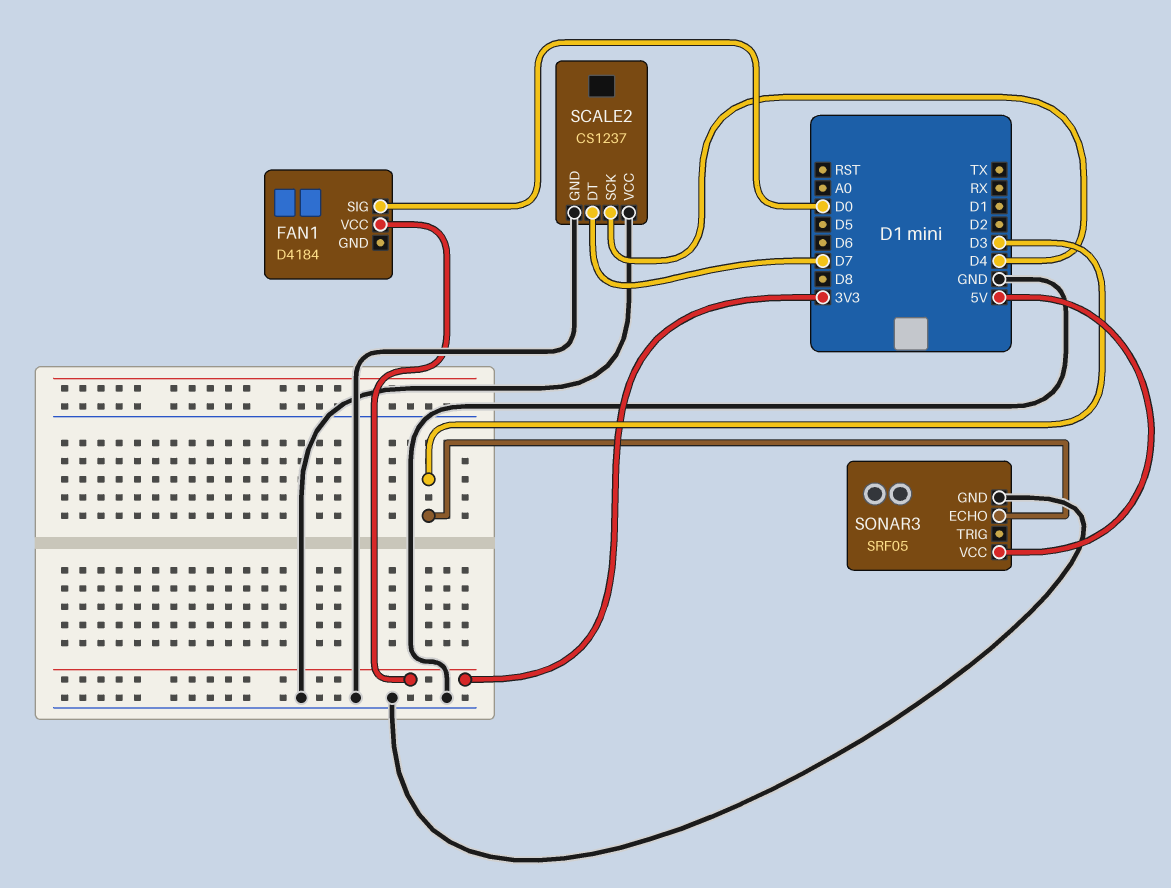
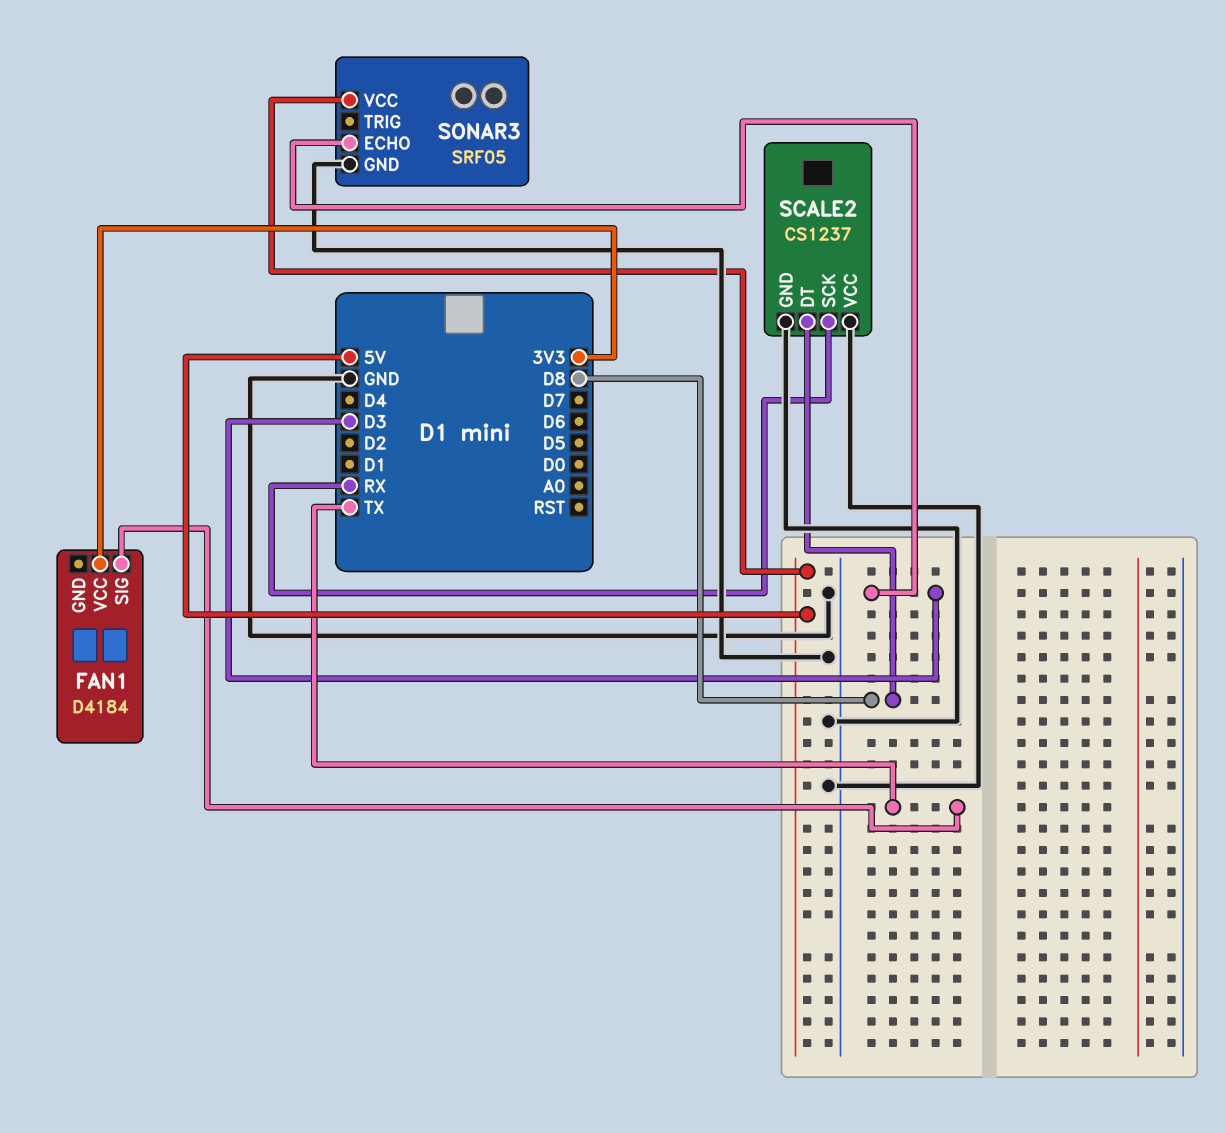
FAN1 pin SIG: D0 -> TX
SCALE2 pin DT: D7 -> D8
SCALE2 pin SCK: D4 -> RX

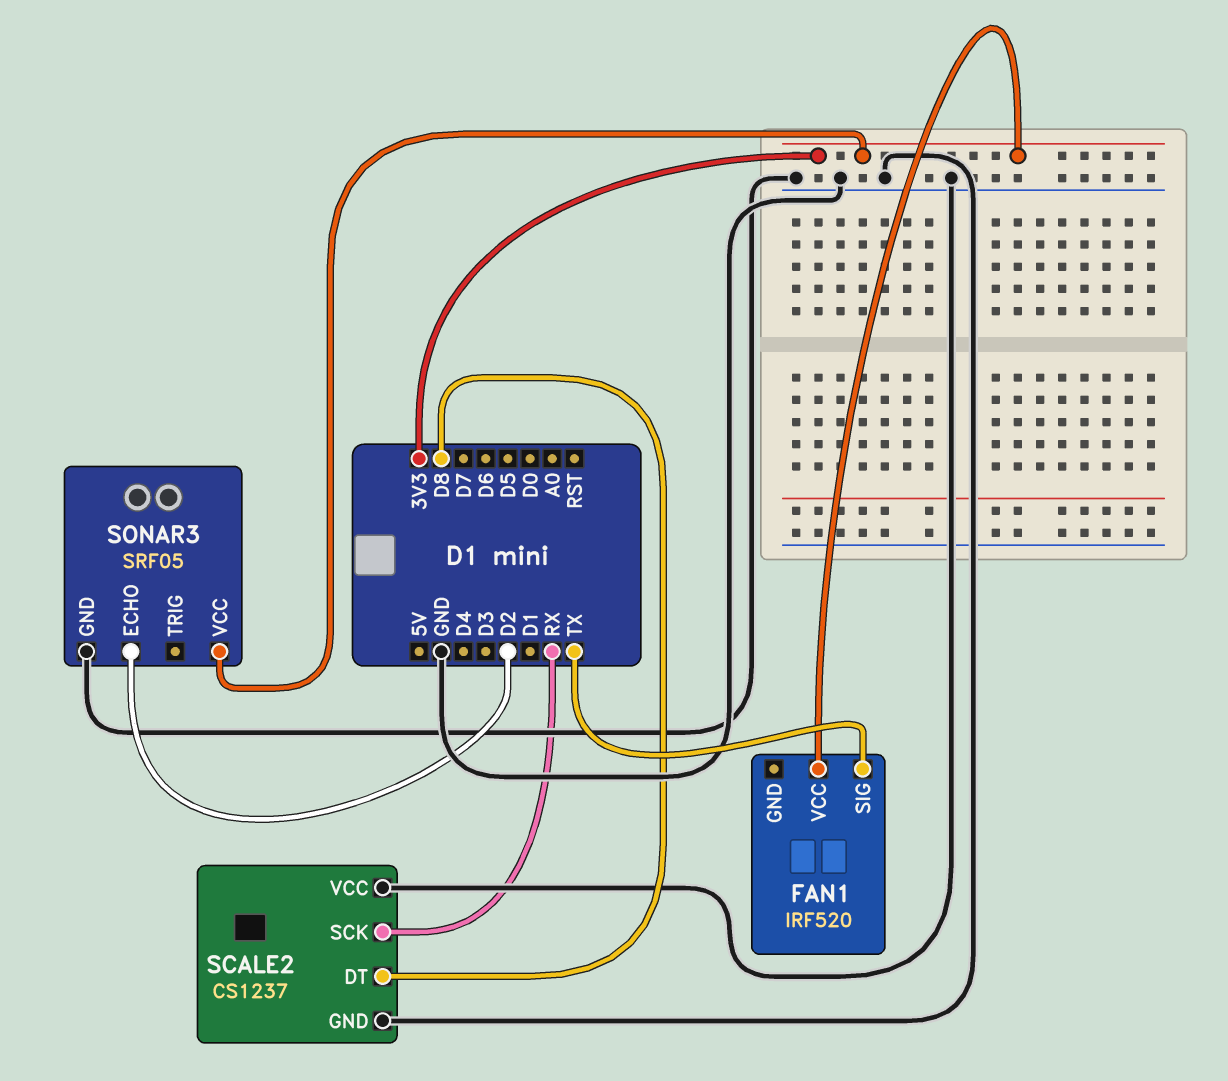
FAN1: D4184 -> IRF520
SONAR3 pin ECHO: D3 -> D2
SONAR3 pin VCC: 5V -> 3V3

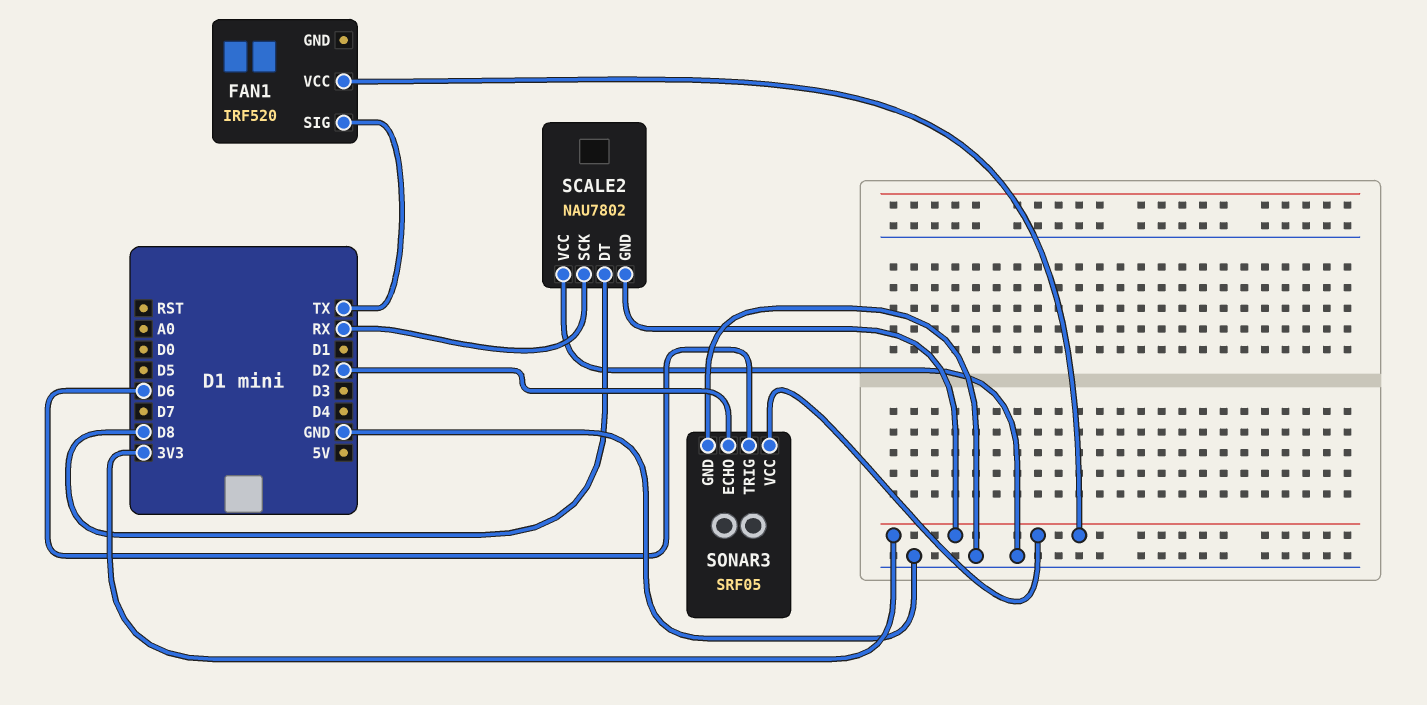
SCALE2: CS1237 -> NAU7802
SCALE2 pin GND: GND -> 3V3
SONAR3 pin TRIG: none -> D6

